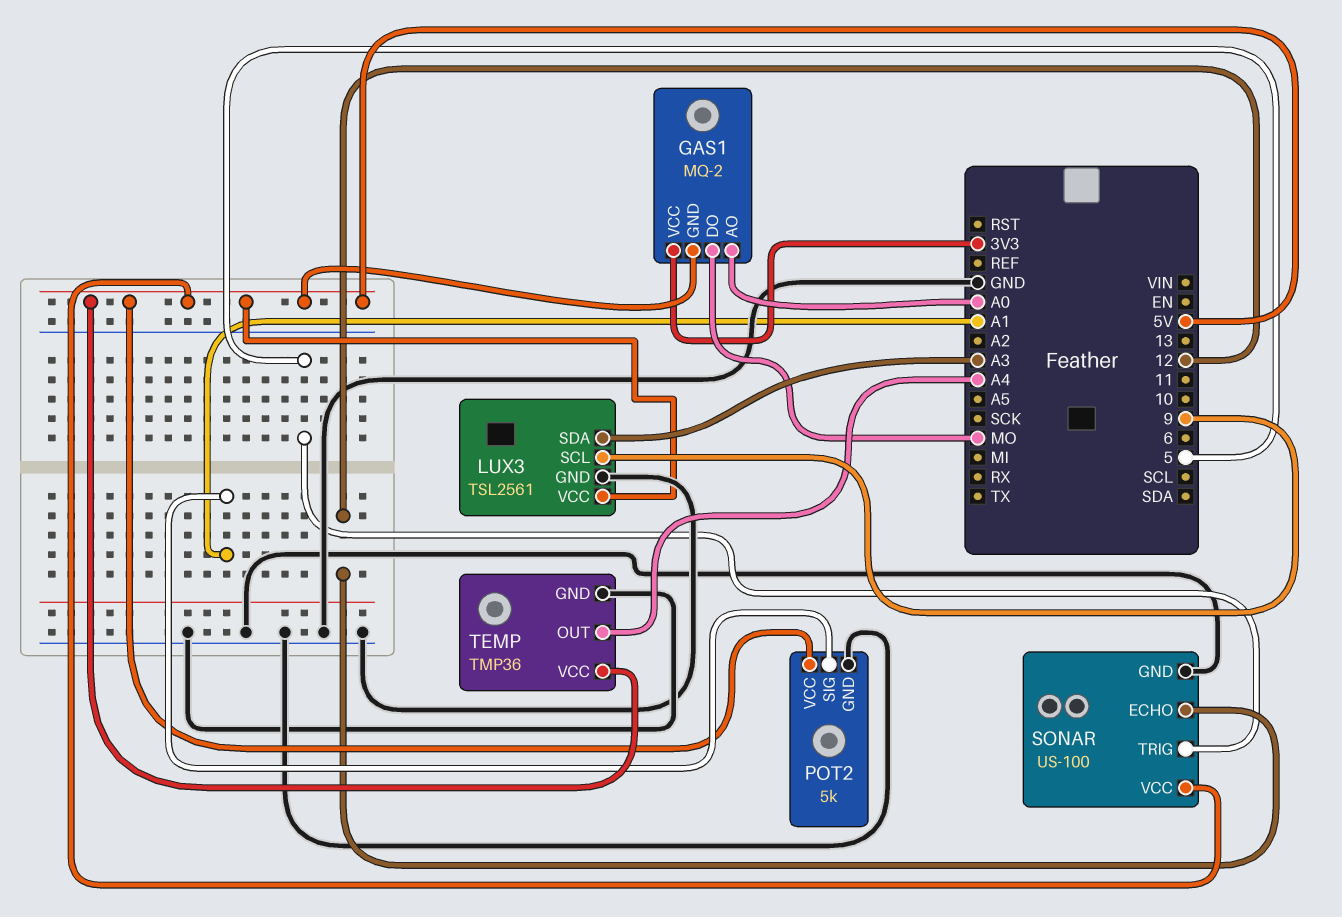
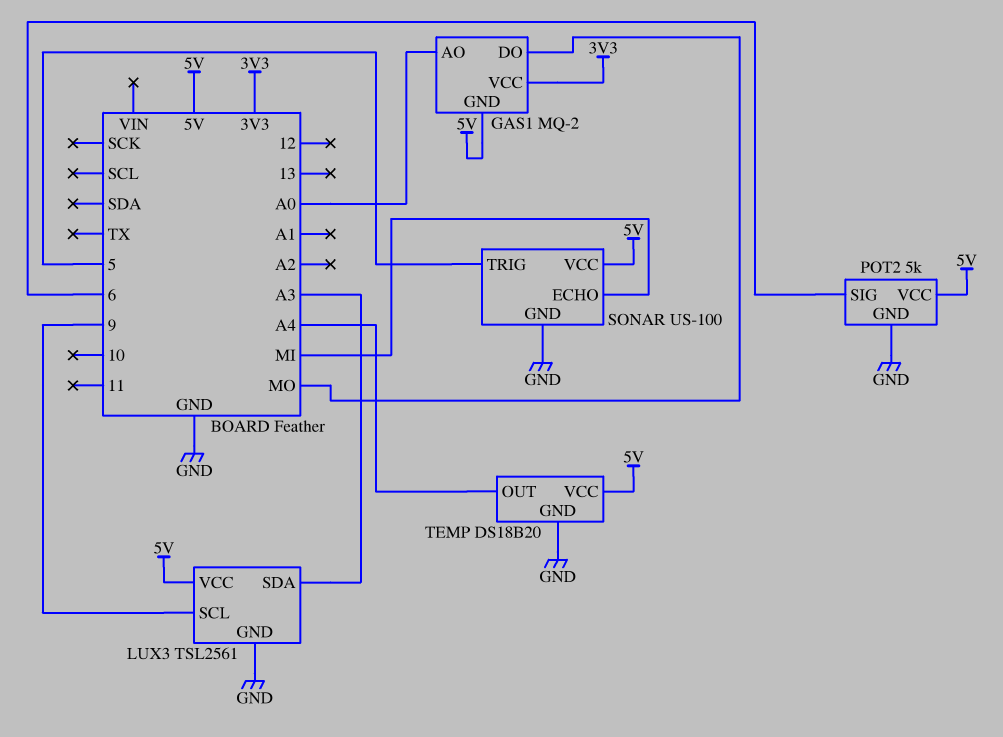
POT2 pin SIG: A1 -> 6
SONAR pin ECHO: 12 -> MI
TEMP: TMP36 -> DS18B20

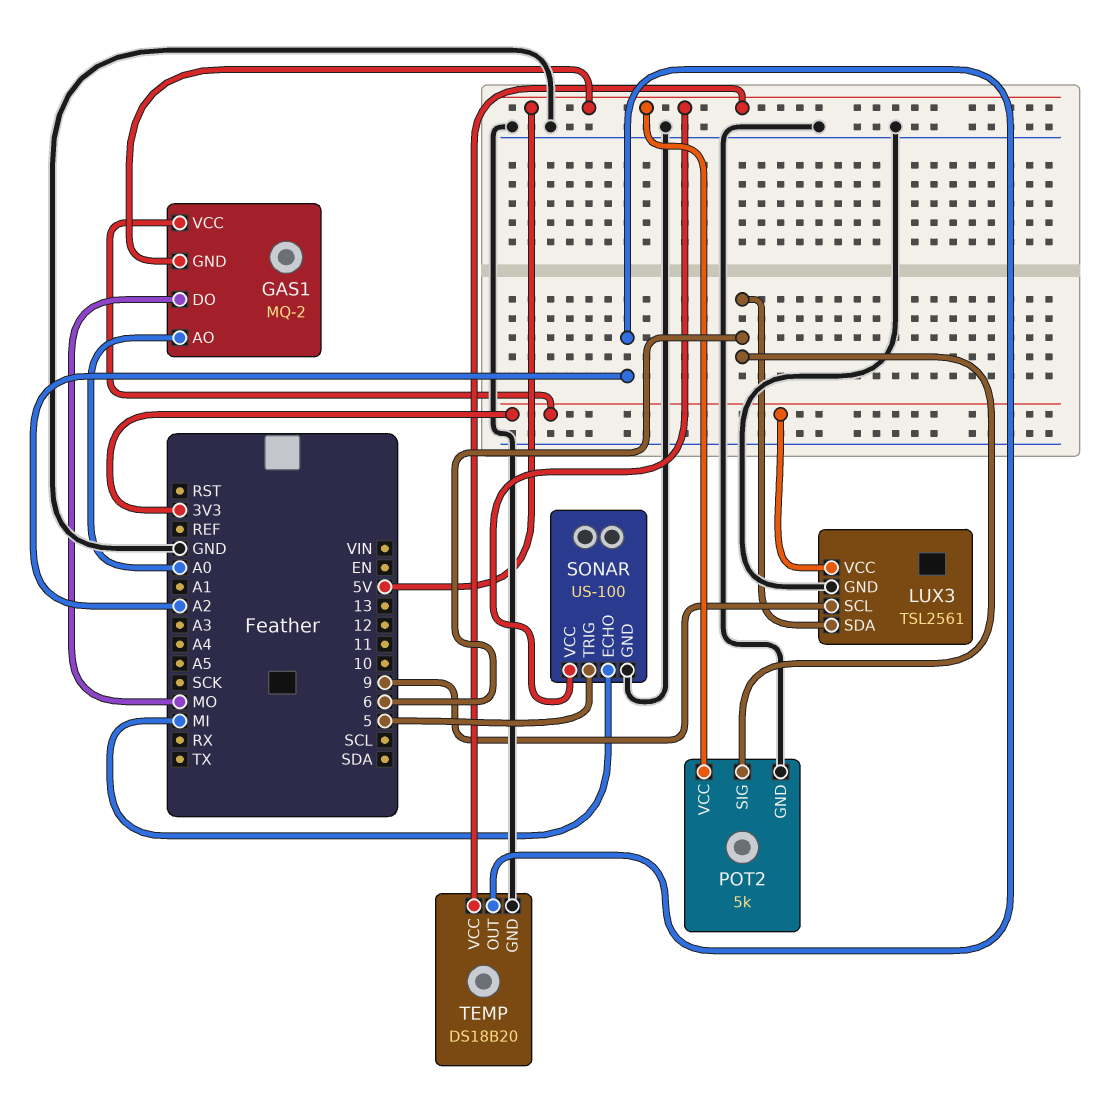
LUX3 pin SDA: A3 -> 6
LUX3 pin VCC: 5V -> 3V3
TEMP pin OUT: A4 -> A2

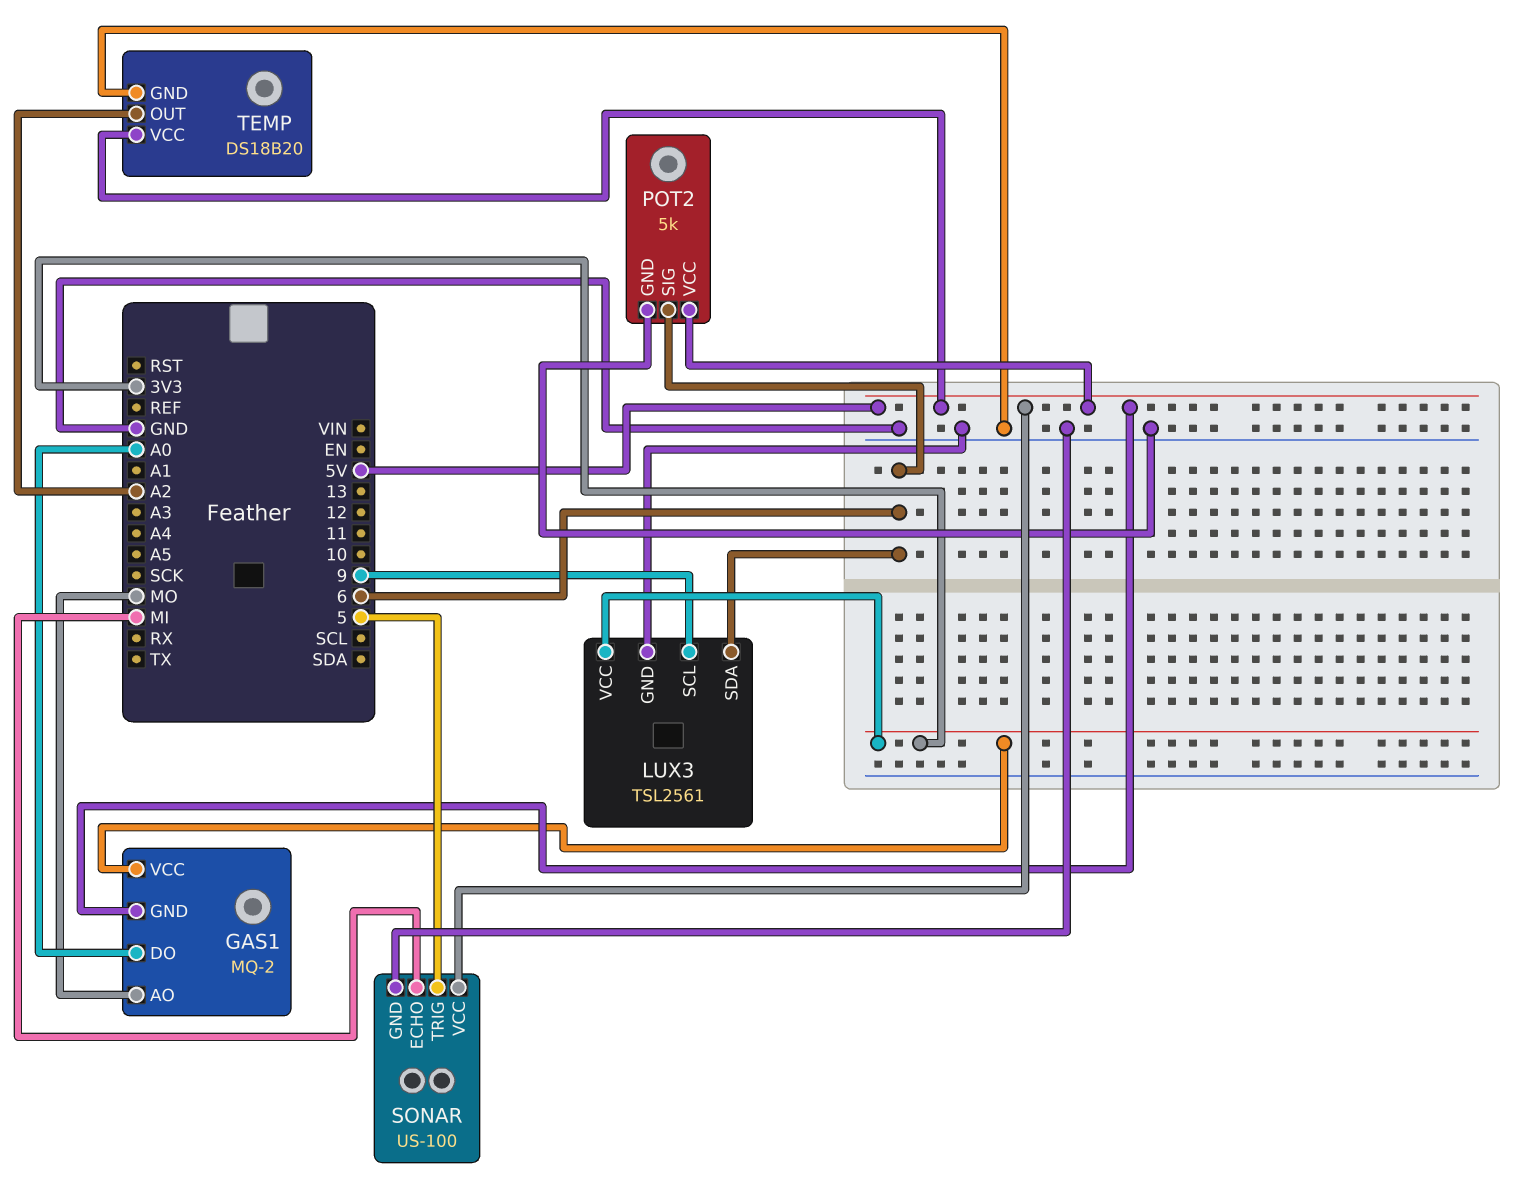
GAS1 pin AO: A0 -> MO
GAS1 pin DO: MO -> A0

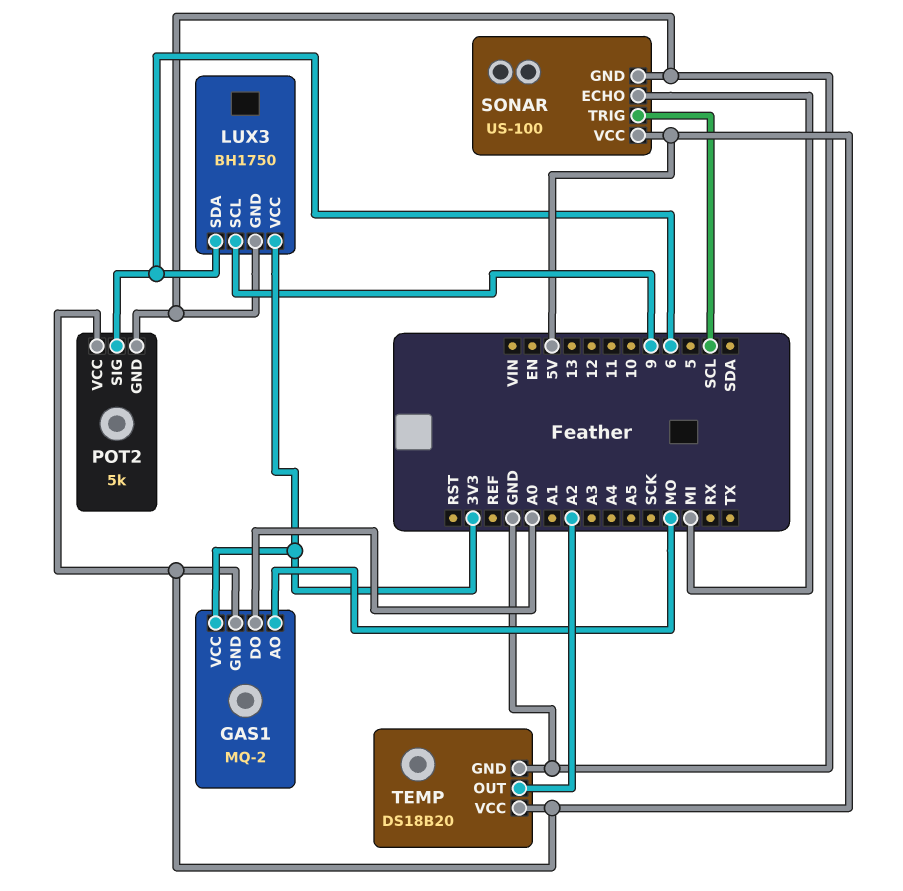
LUX3: TSL2561 -> BH1750
SONAR pin TRIG: 5 -> SCL

